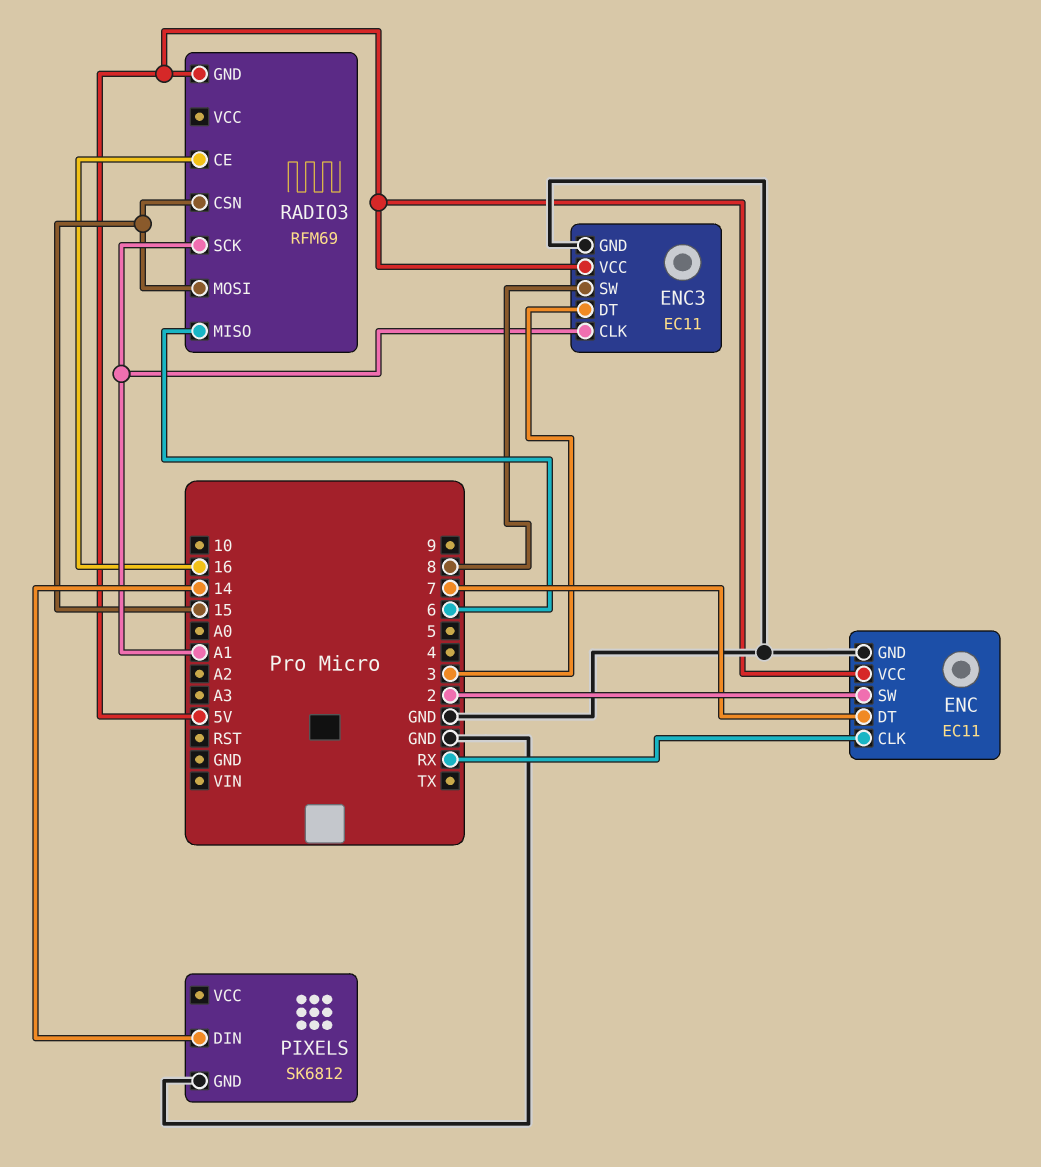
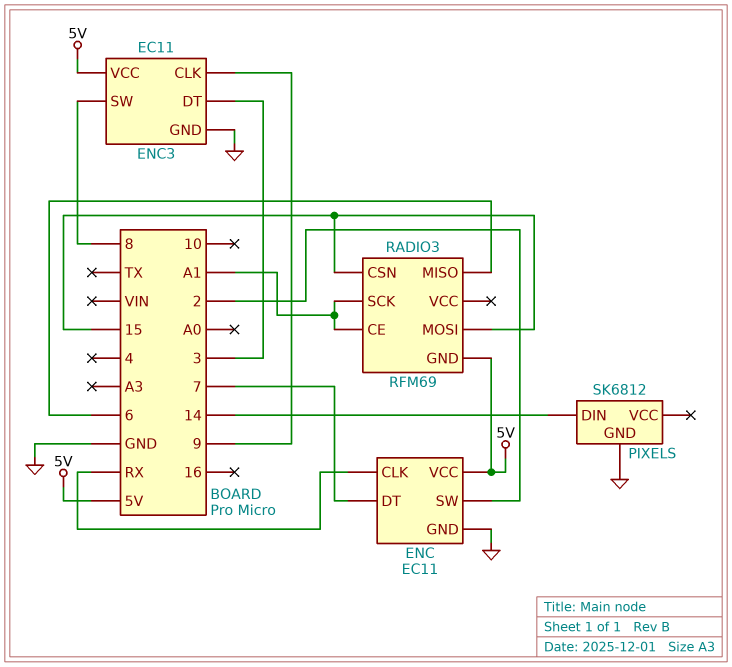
ENC3 pin CLK: A1 -> 9
RADIO3 pin CE: 16 -> A1

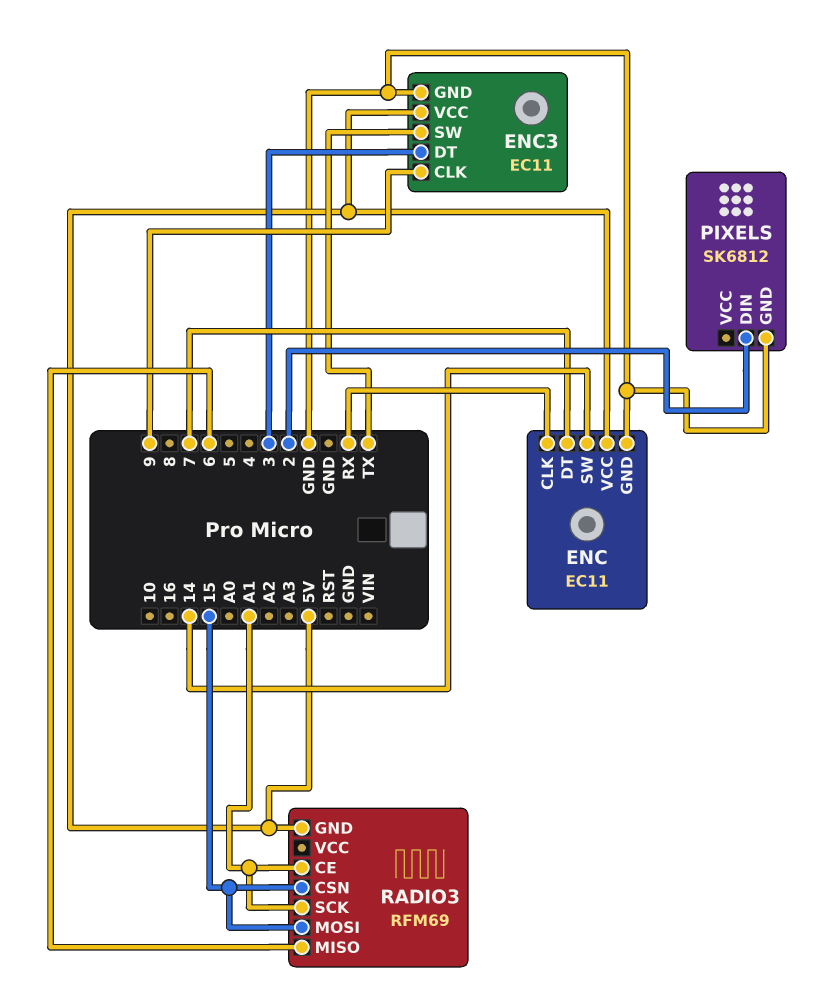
ENC pin SW: 2 -> 14
ENC3 pin SW: 8 -> TX
PIXELS pin DIN: 14 -> 2

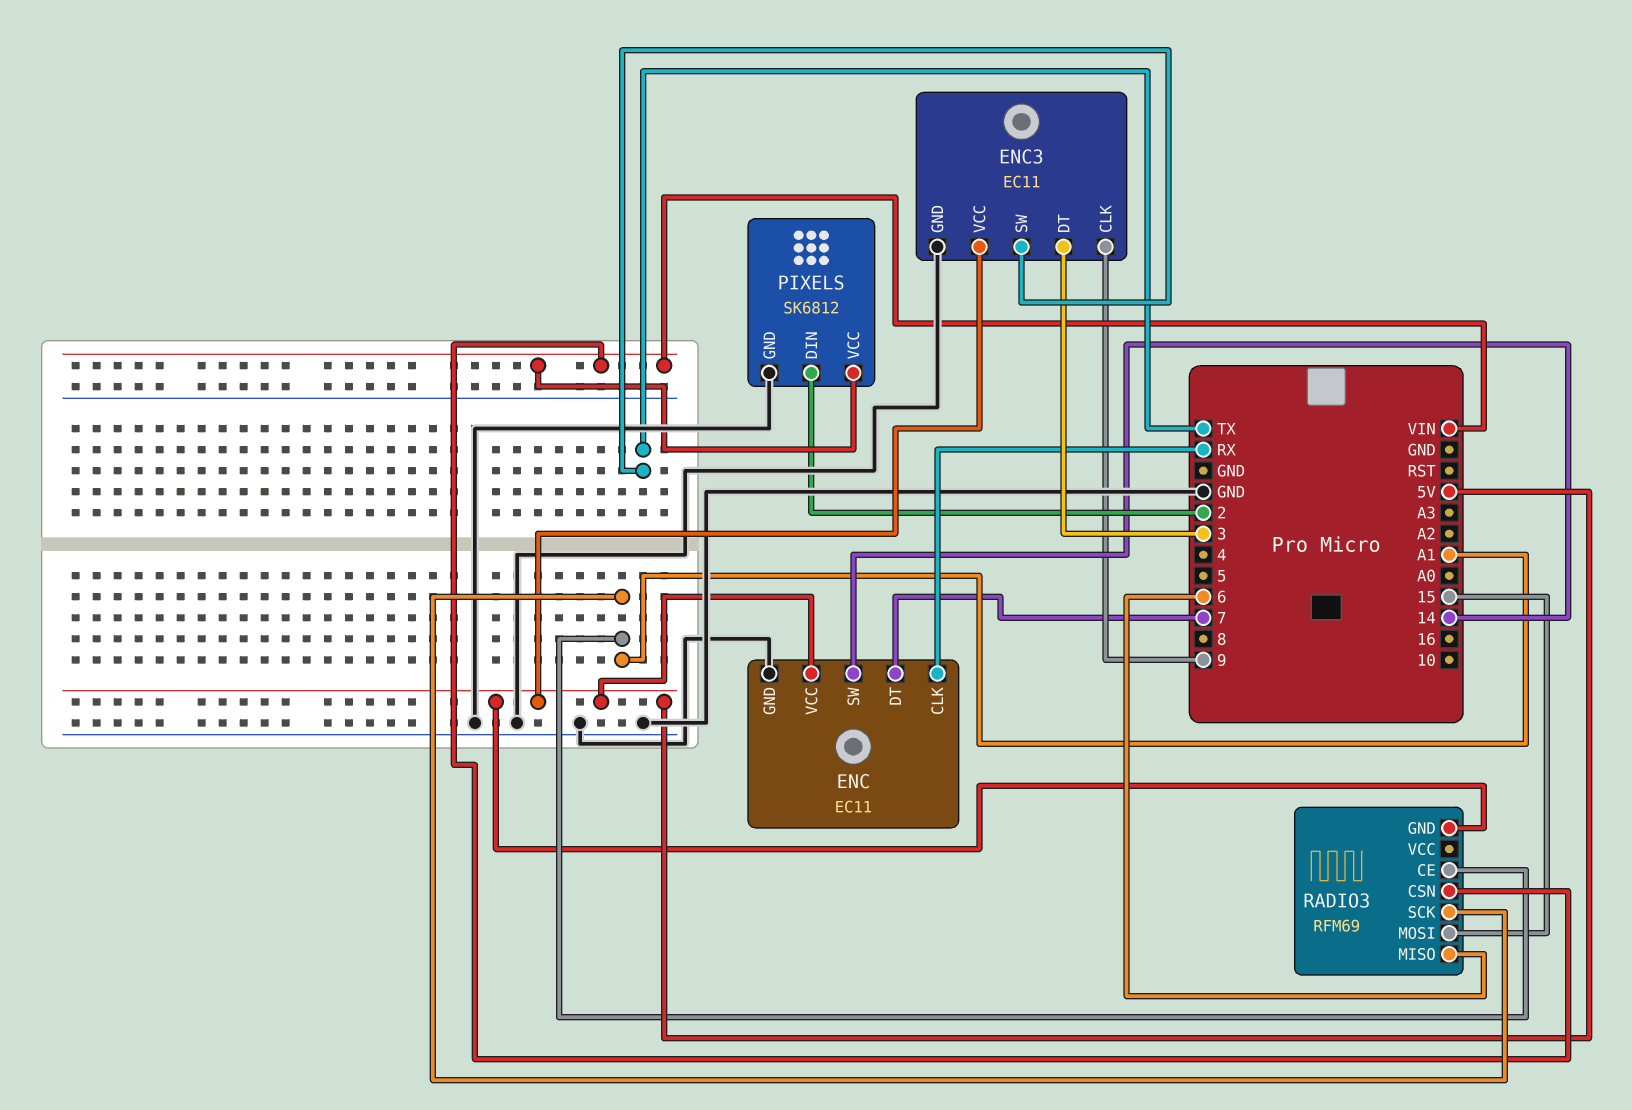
PIXELS pin VCC: none -> VIN
RADIO3 pin CSN: 15 -> VIN

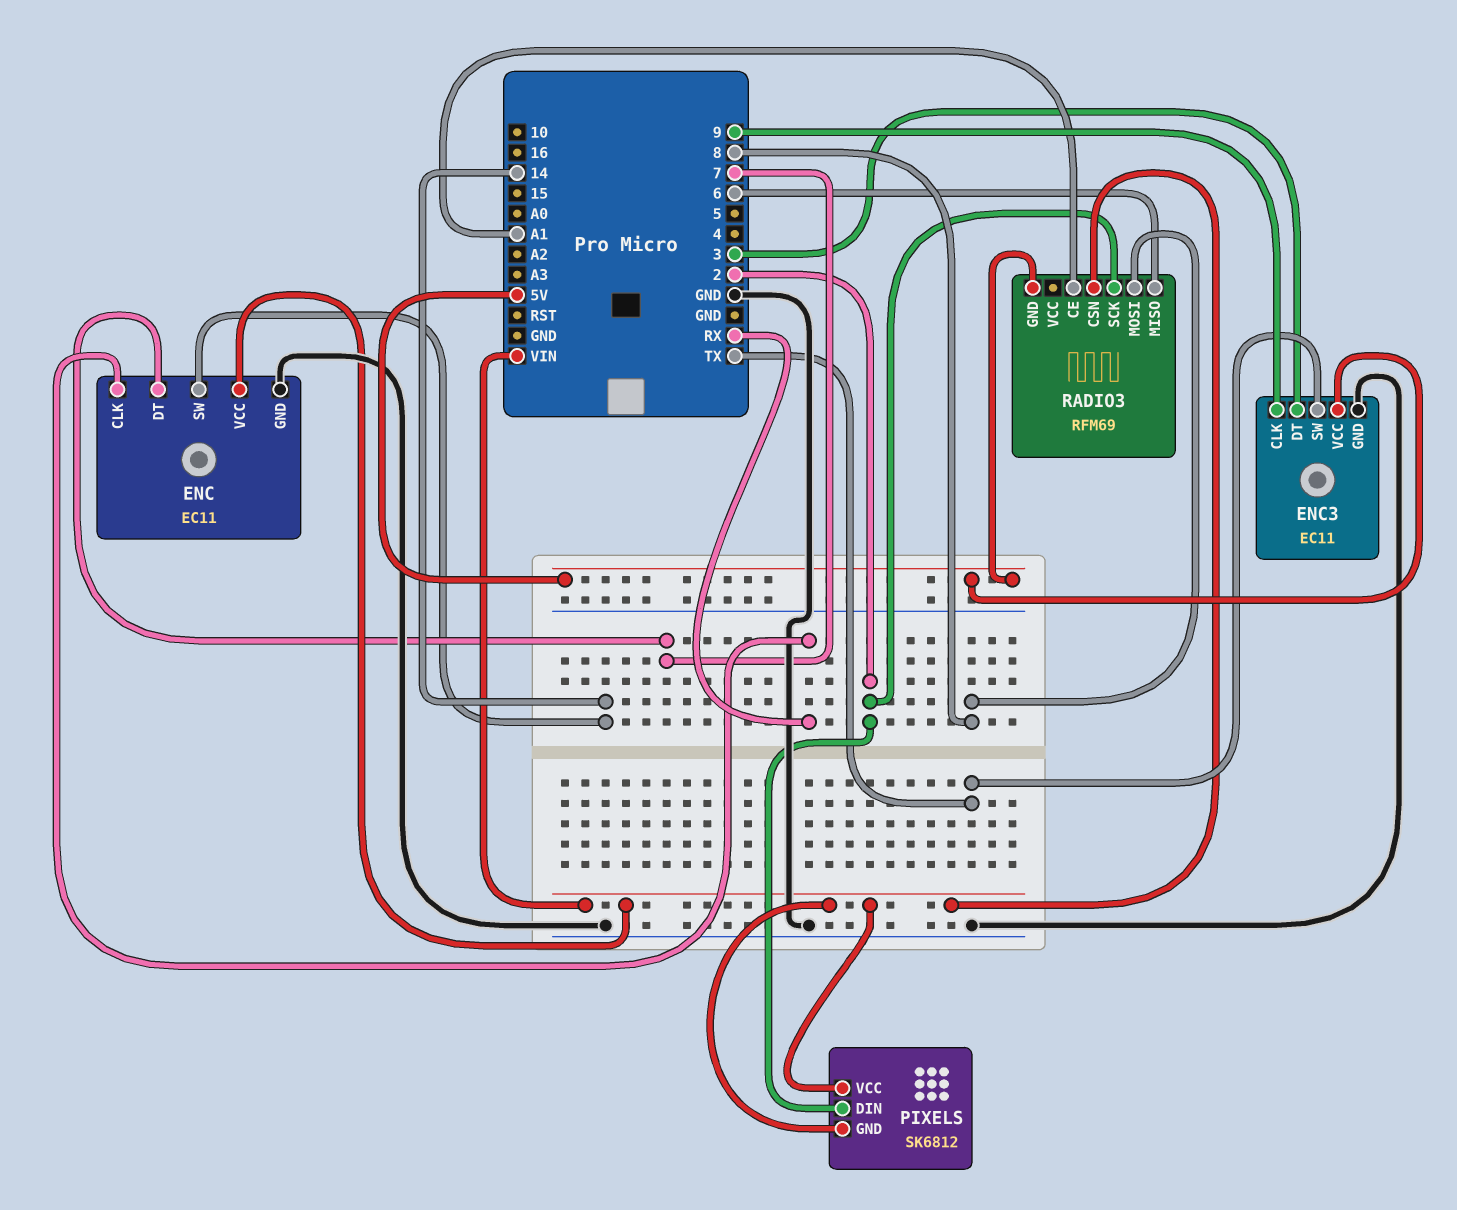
ENC pin VCC: 5V -> VIN
PIXELS pin GND: GND -> VIN
RADIO3 pin MOSI: 15 -> 8
RADIO3 pin SCK: A1 -> 2

